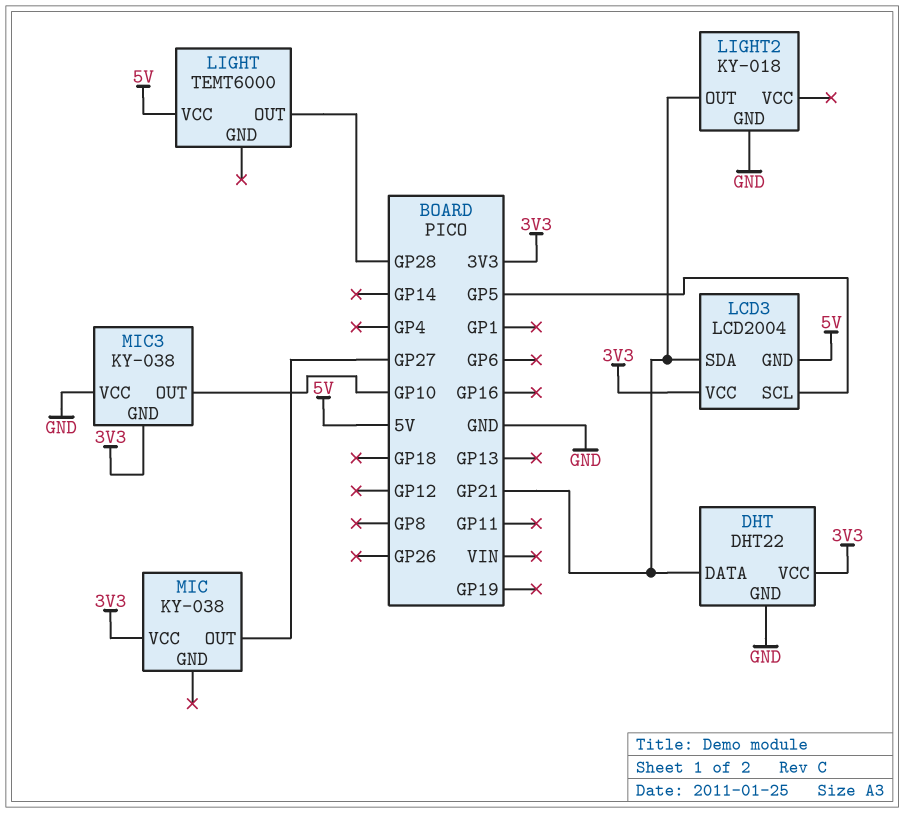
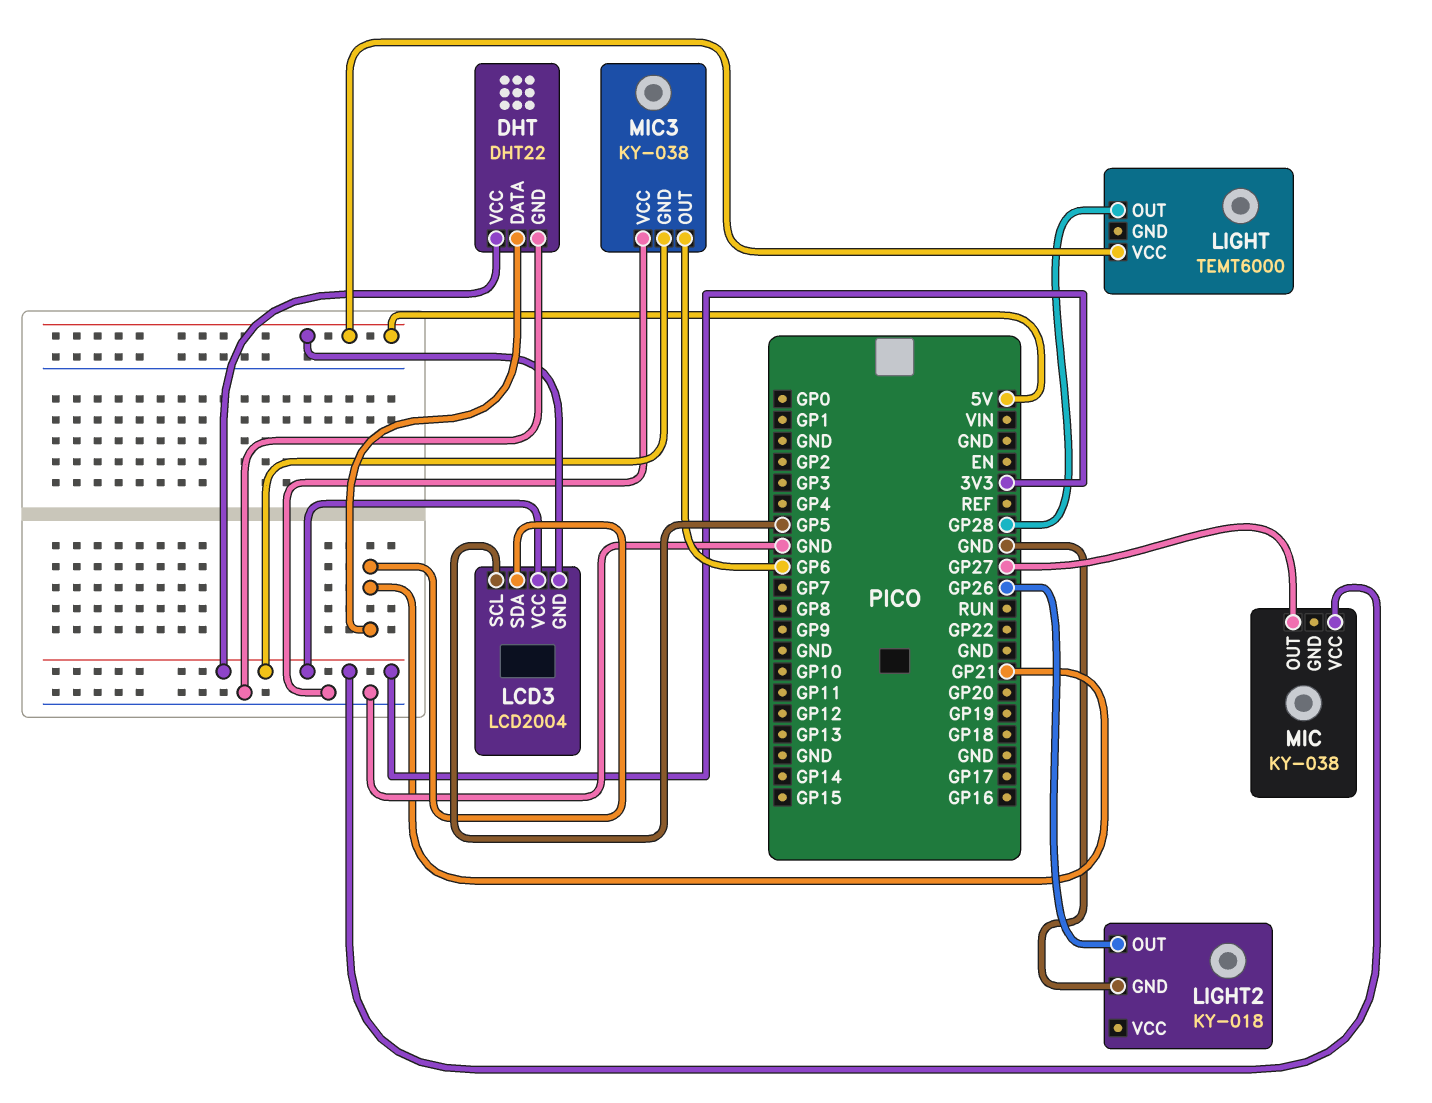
LIGHT2 pin OUT: GP21 -> GP26
MIC3 pin OUT: GP10 -> GP6

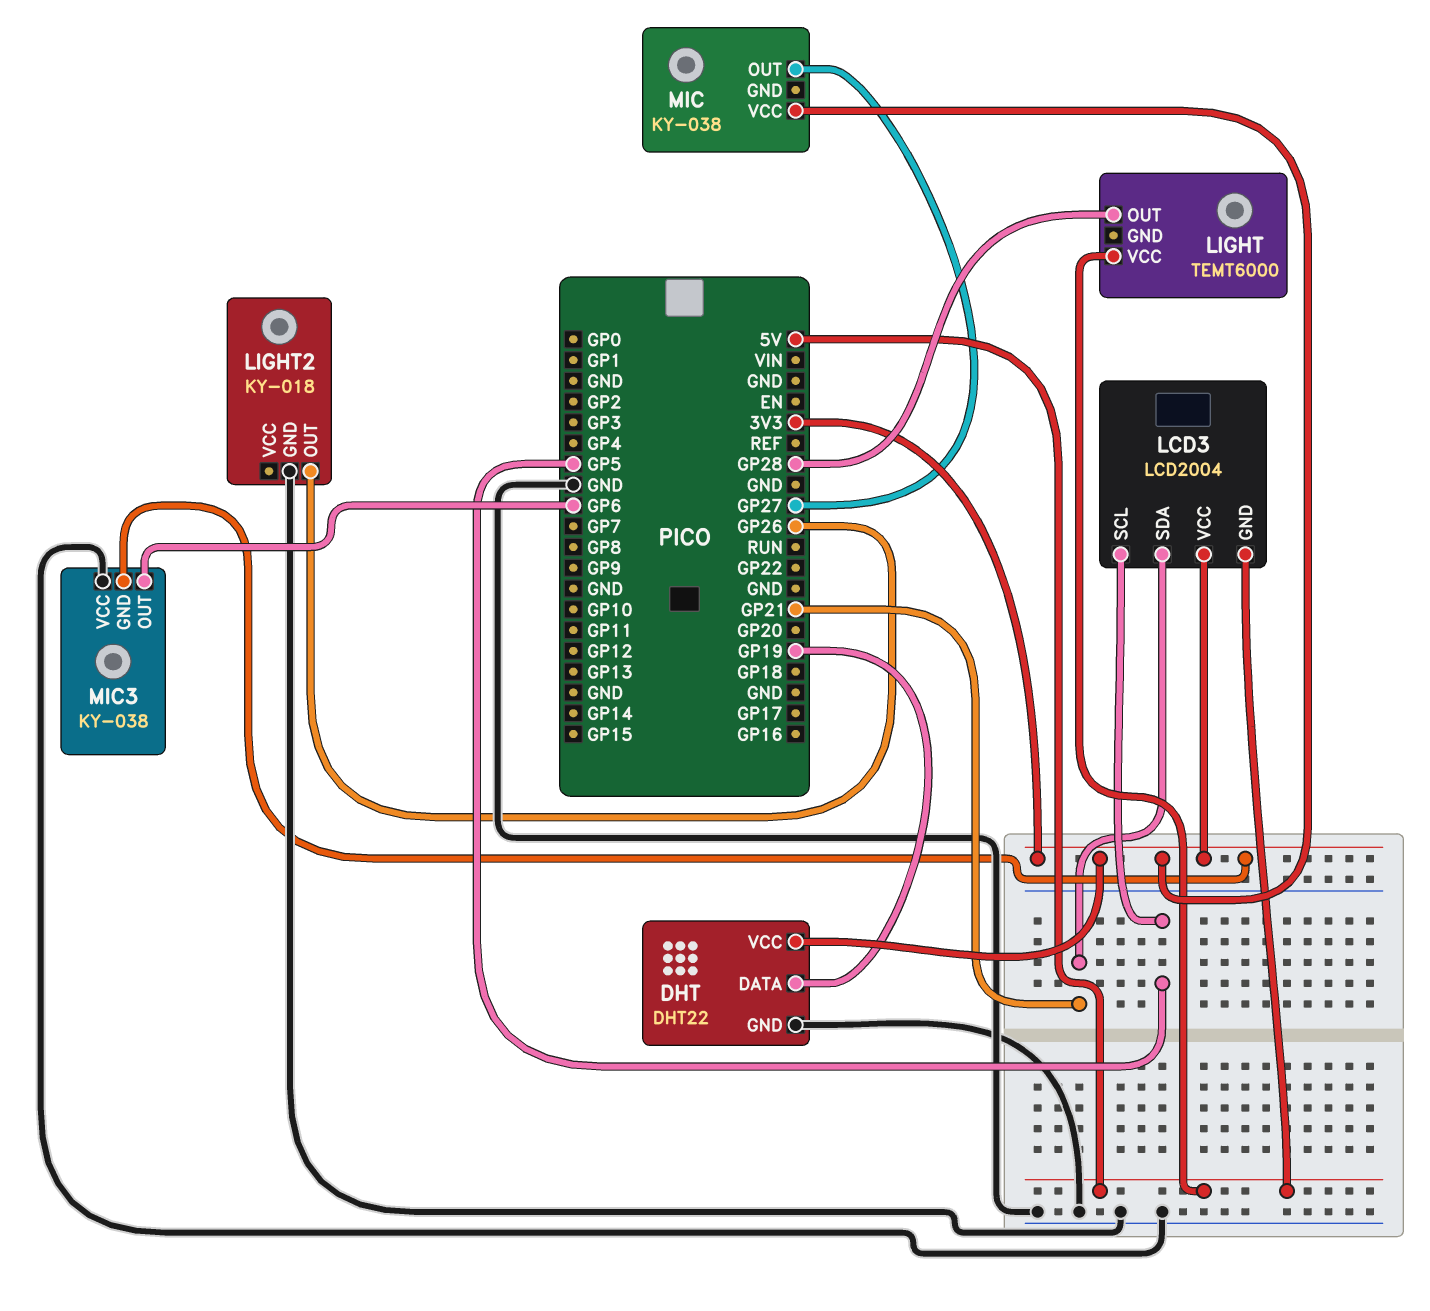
DHT pin DATA: GP21 -> GP19

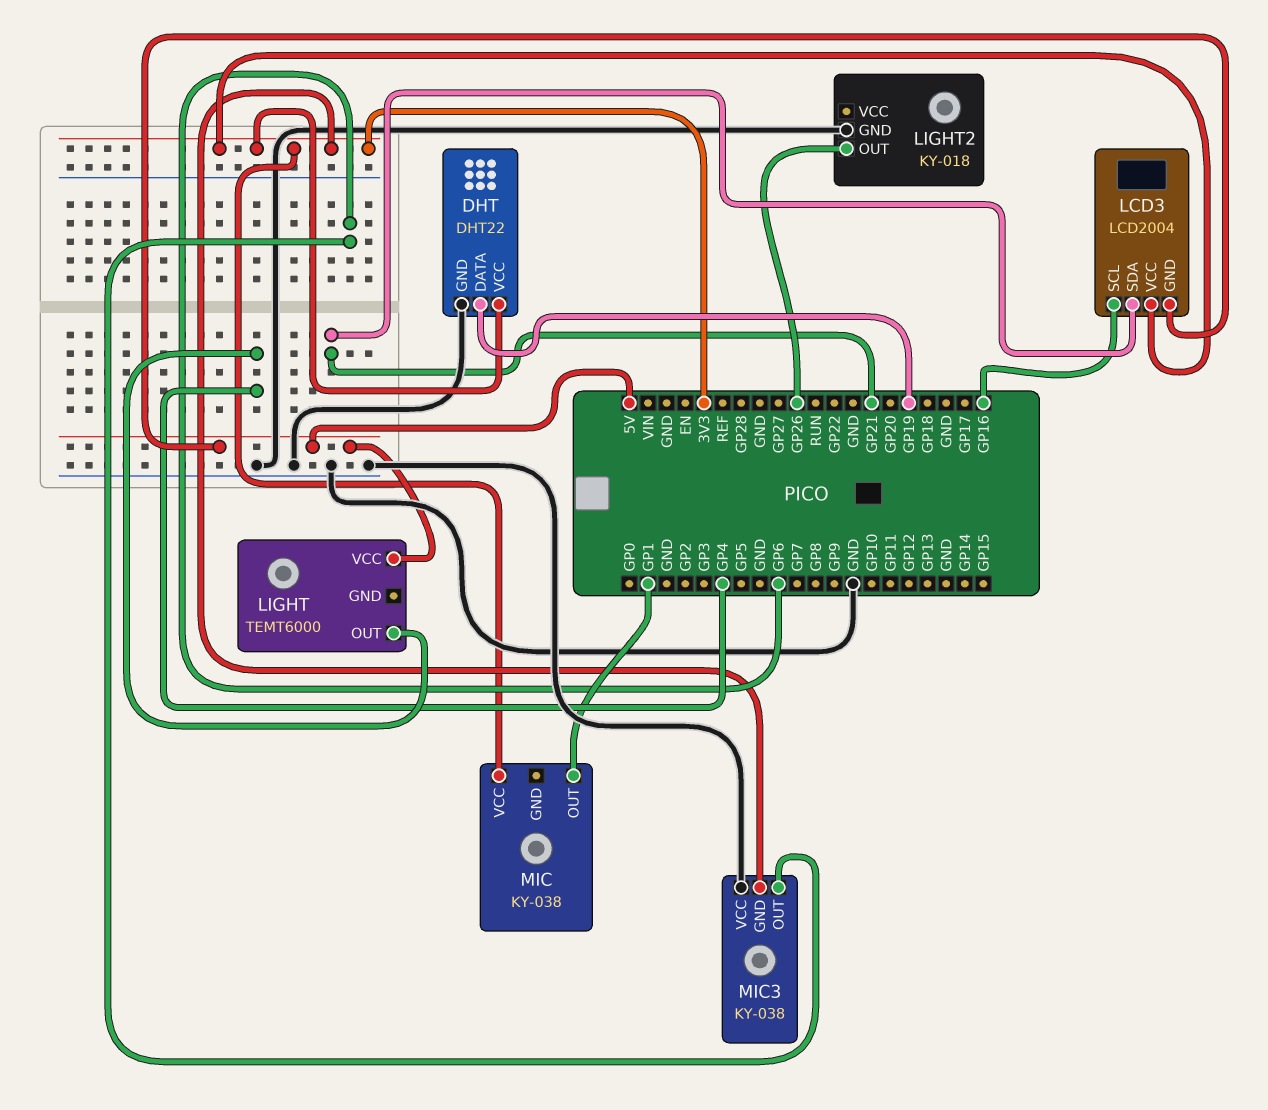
LCD3 pin SCL: GP5 -> GP16
LIGHT pin OUT: GP28 -> GP4
MIC pin OUT: GP27 -> GP1

